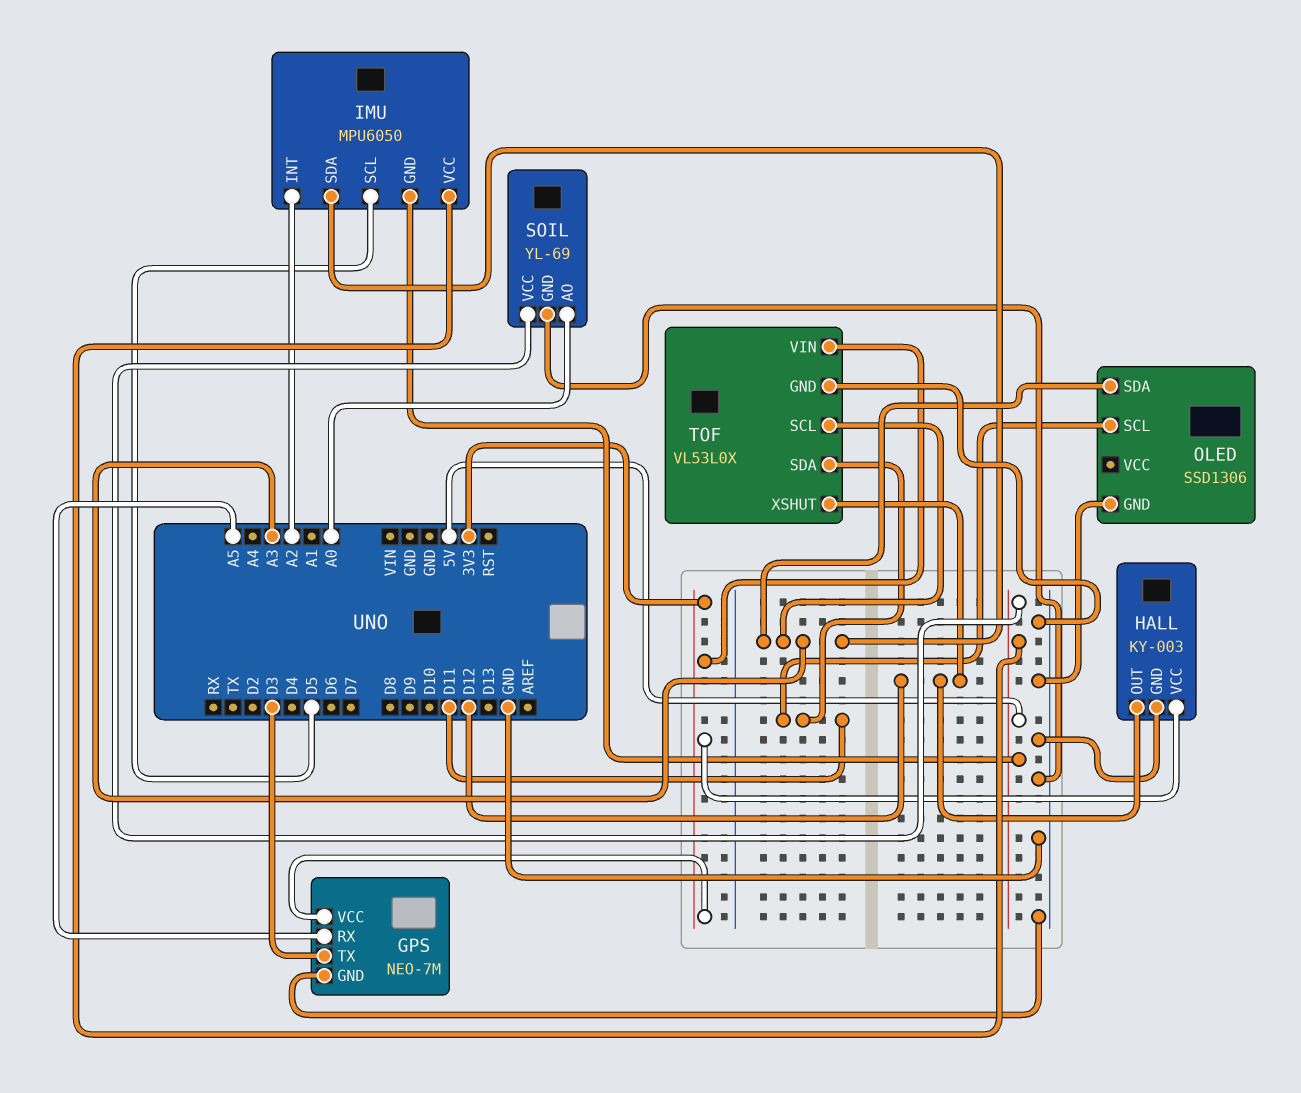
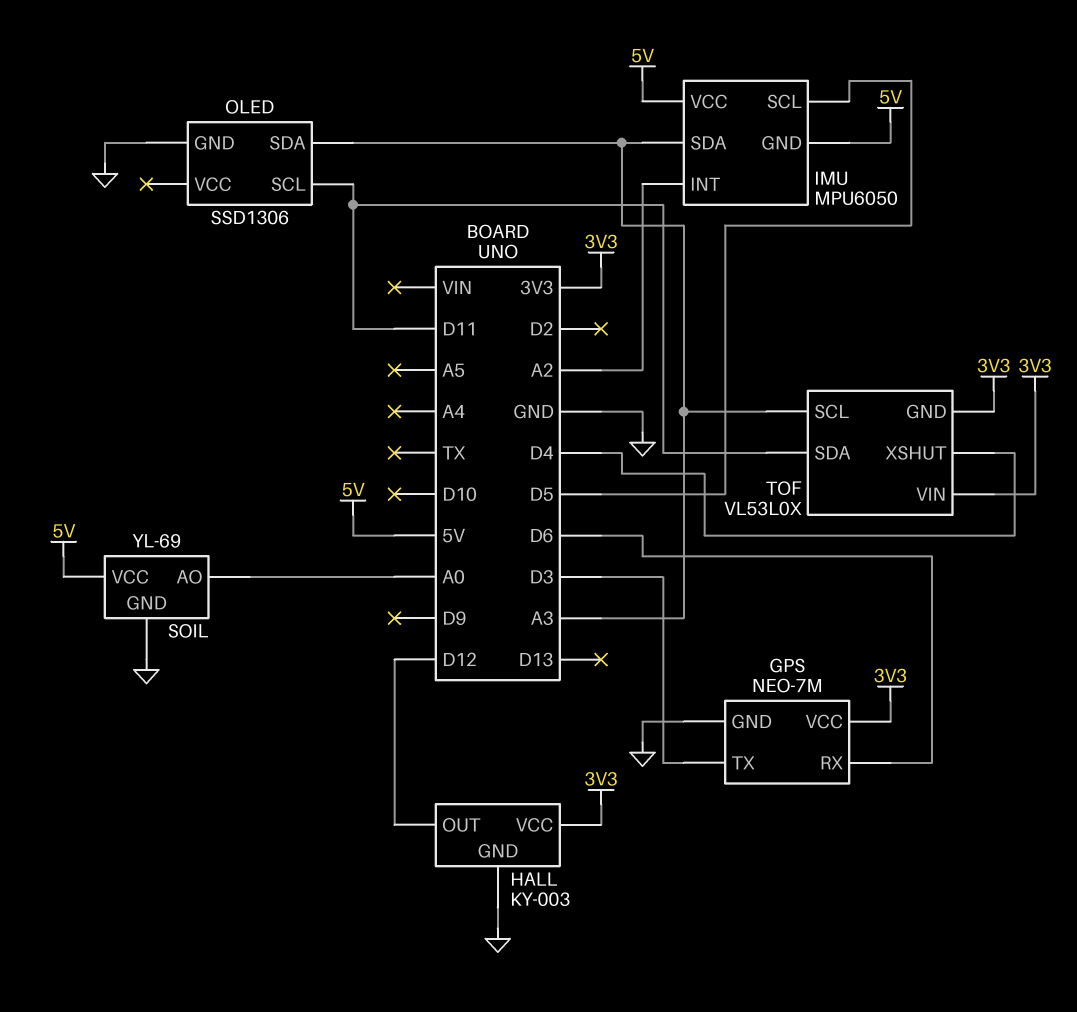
GPS pin RX: A5 -> D6
TOF pin GND: GND -> 3V3
TOF pin XSHUT: D12 -> D4

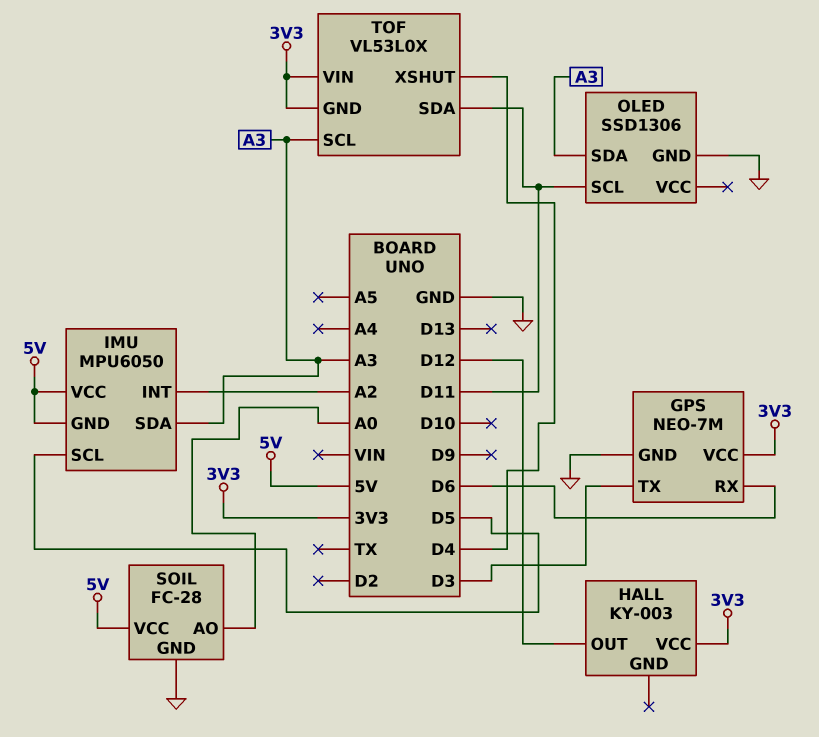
HALL pin GND: GND -> none
SOIL: YL-69 -> FC-28

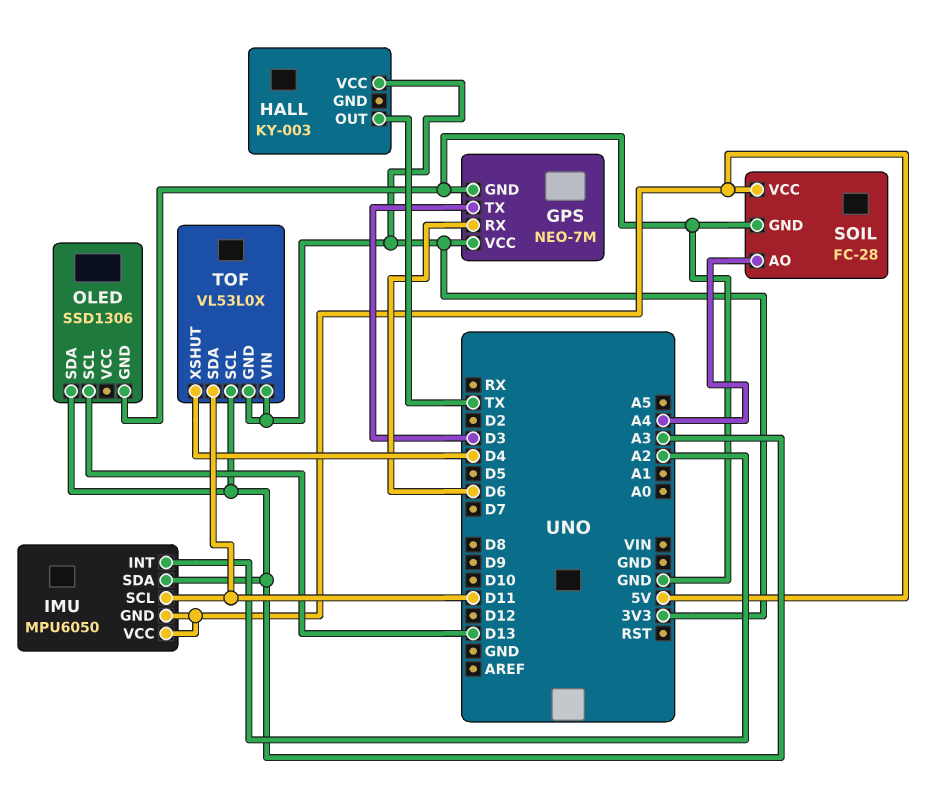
HALL pin OUT: D12 -> TX
IMU pin SCL: D5 -> D11
OLED pin SCL: D11 -> D13
SOIL pin AO: A0 -> A4

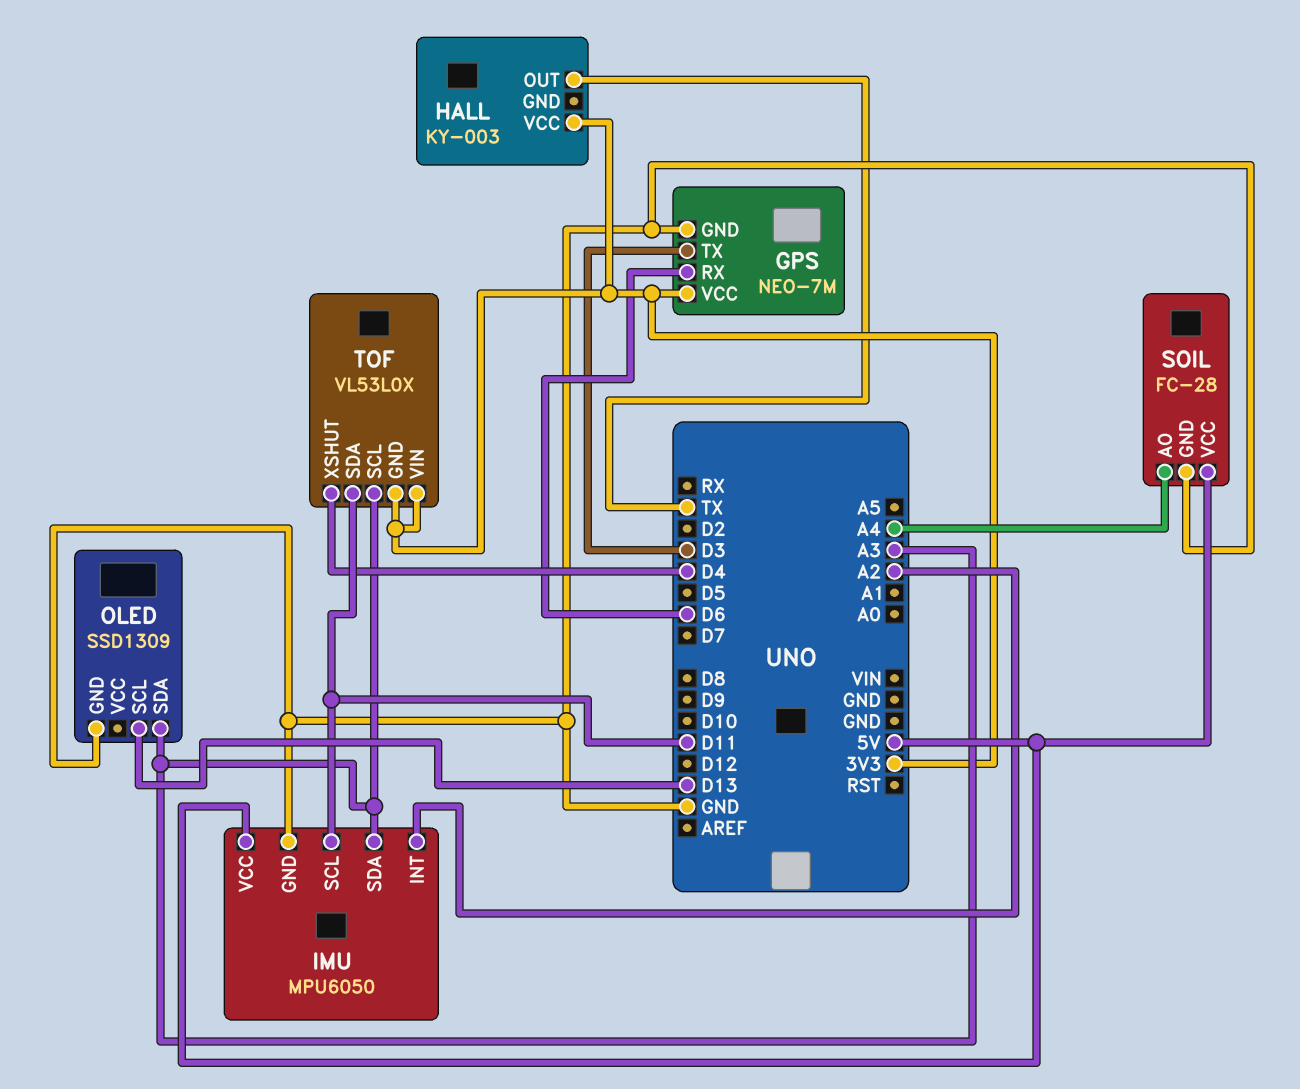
IMU pin GND: 5V -> GND
OLED: SSD1306 -> SSD1309

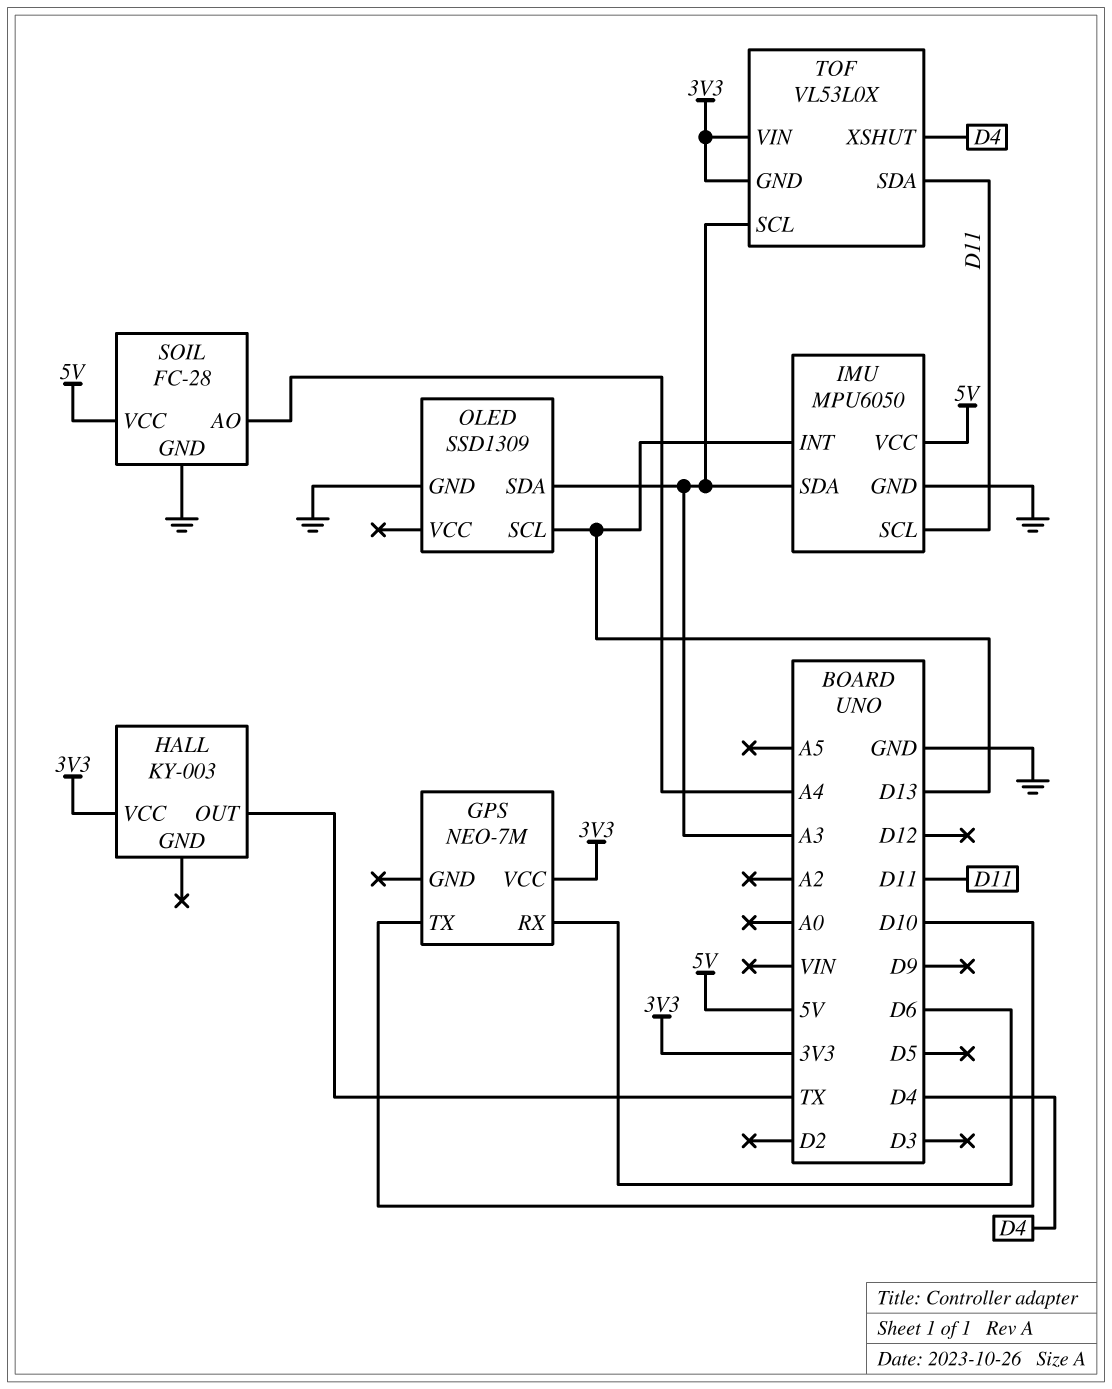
GPS pin GND: GND -> none
GPS pin TX: D3 -> D10
IMU pin INT: A2 -> D13

